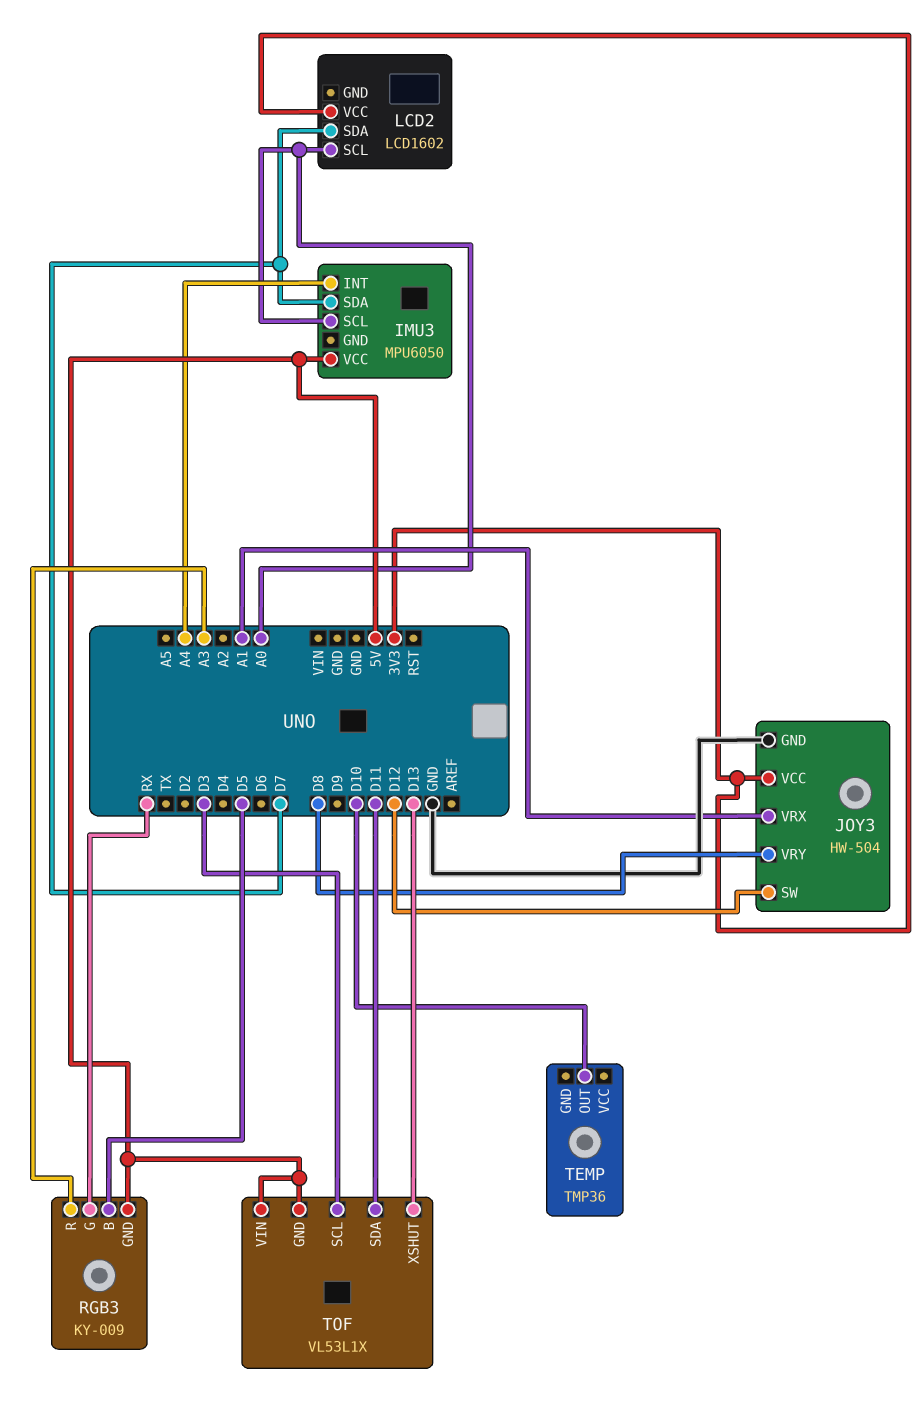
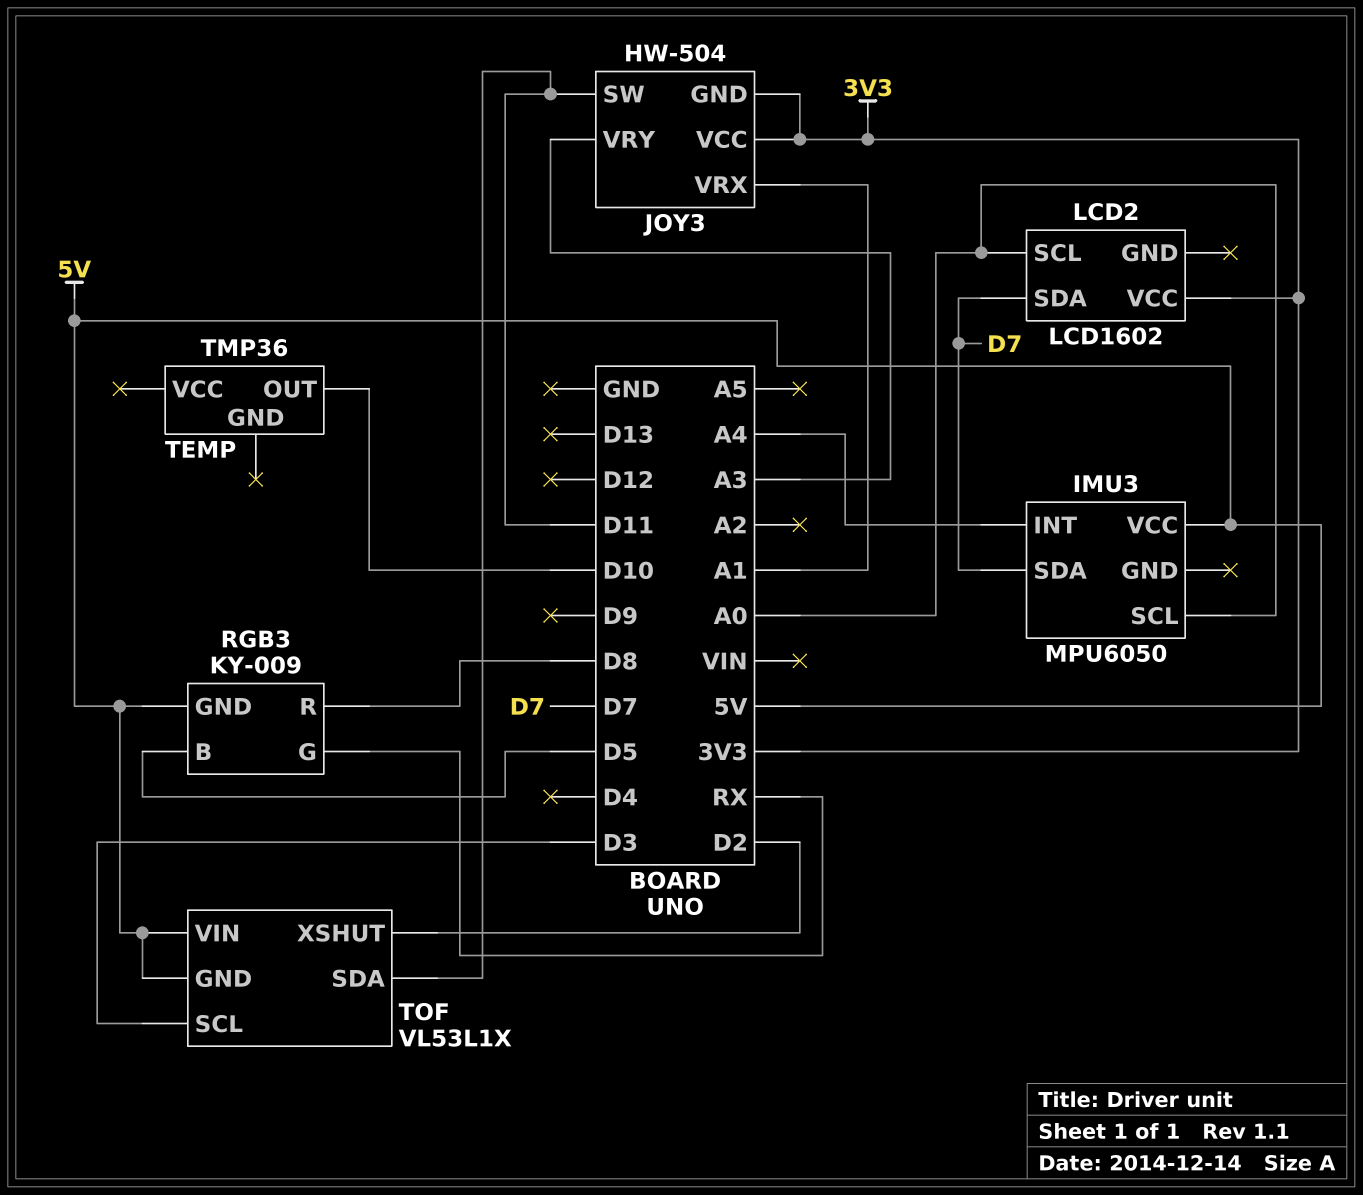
JOY3 pin GND: GND -> 3V3
JOY3 pin SW: D12 -> D11
JOY3 pin VRY: D8 -> A3
RGB3 pin R: A3 -> D8
TOF pin XSHUT: D13 -> D2

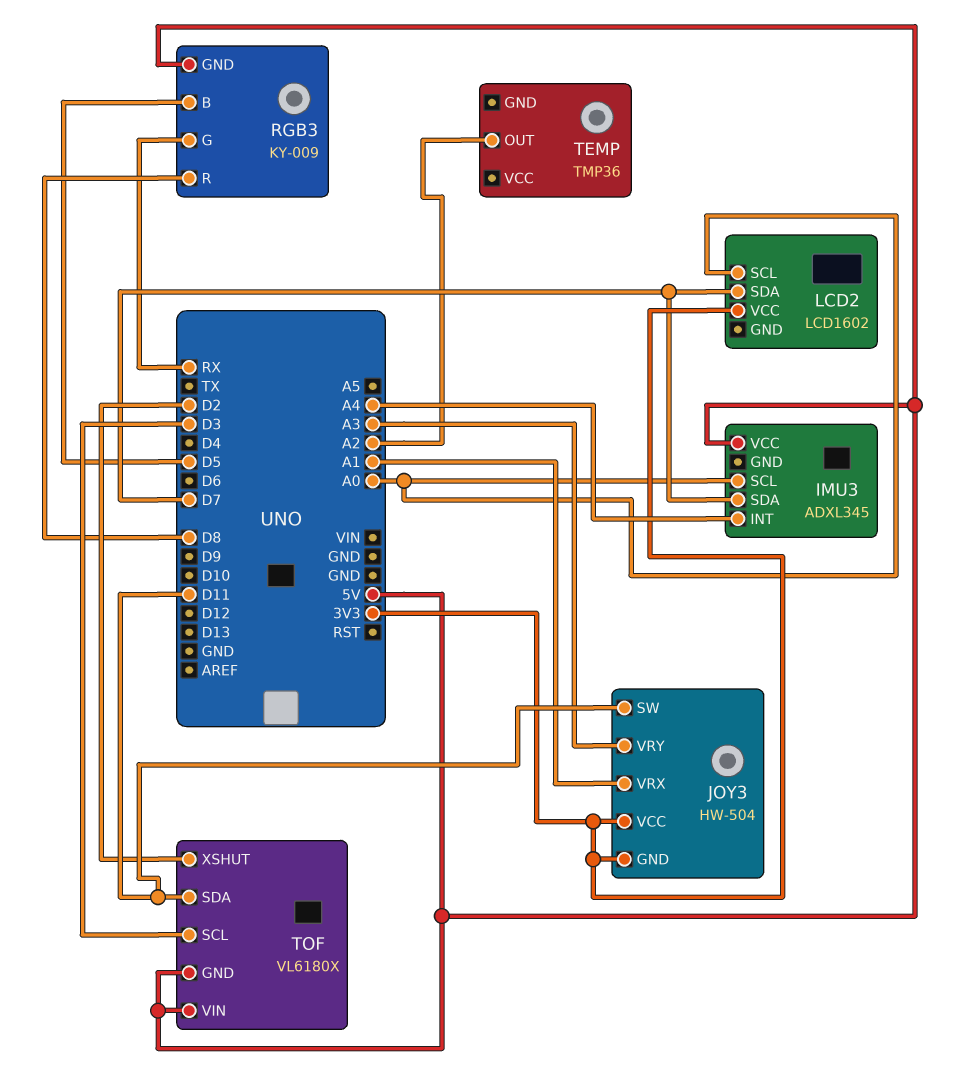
IMU3: MPU6050 -> ADXL345
TEMP pin OUT: D10 -> A2
TOF: VL53L1X -> VL6180X

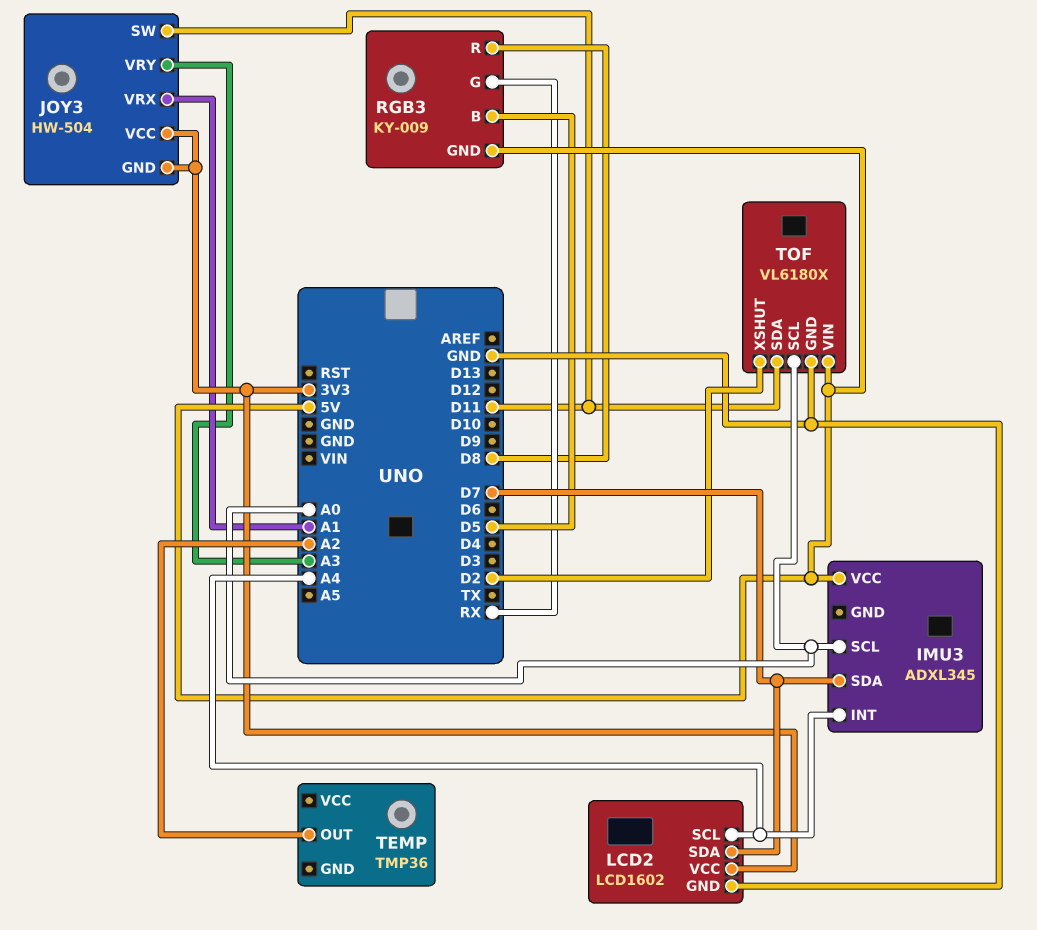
LCD2 pin GND: none -> GND
LCD2 pin SCL: A0 -> A4
TOF pin GND: 5V -> GND
TOF pin SCL: D3 -> A0

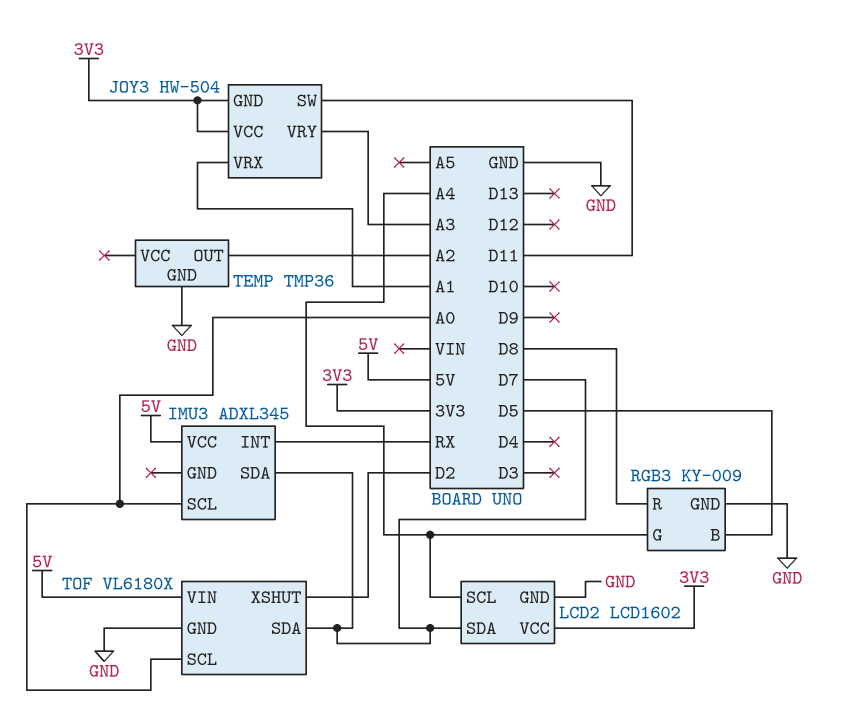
IMU3 pin INT: A4 -> RX
RGB3 pin G: RX -> A4
RGB3 pin GND: 5V -> GND
TEMP pin GND: none -> GND
TOF pin SDA: D11 -> D7

